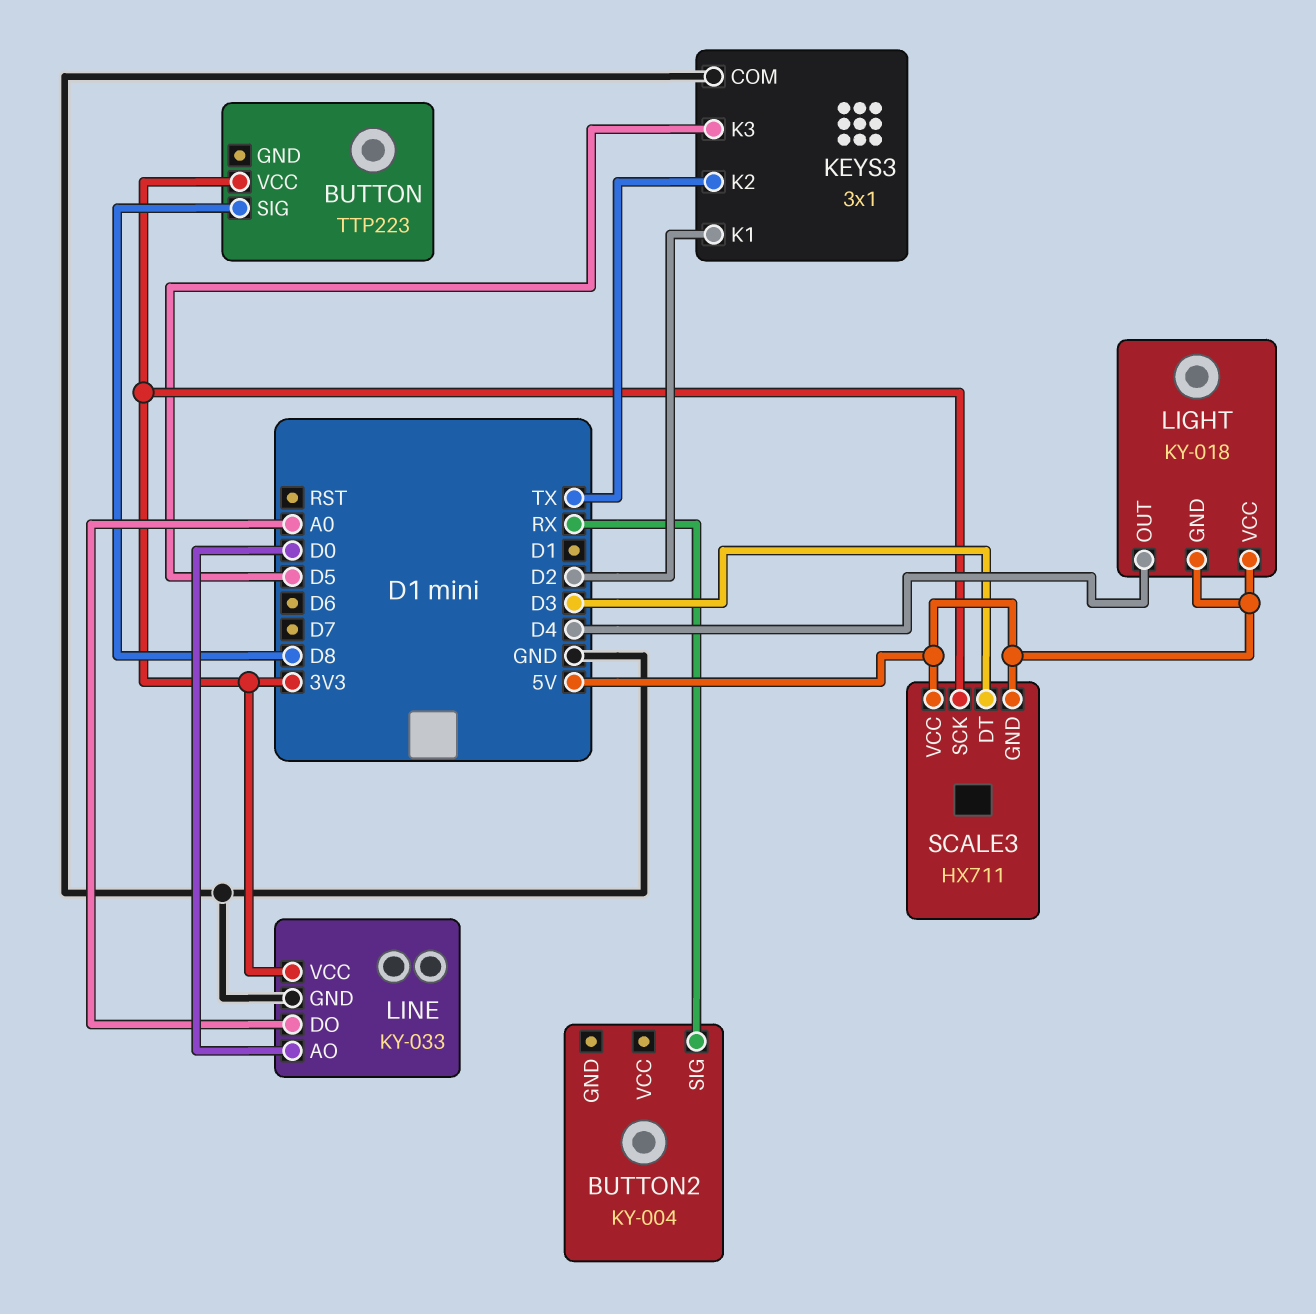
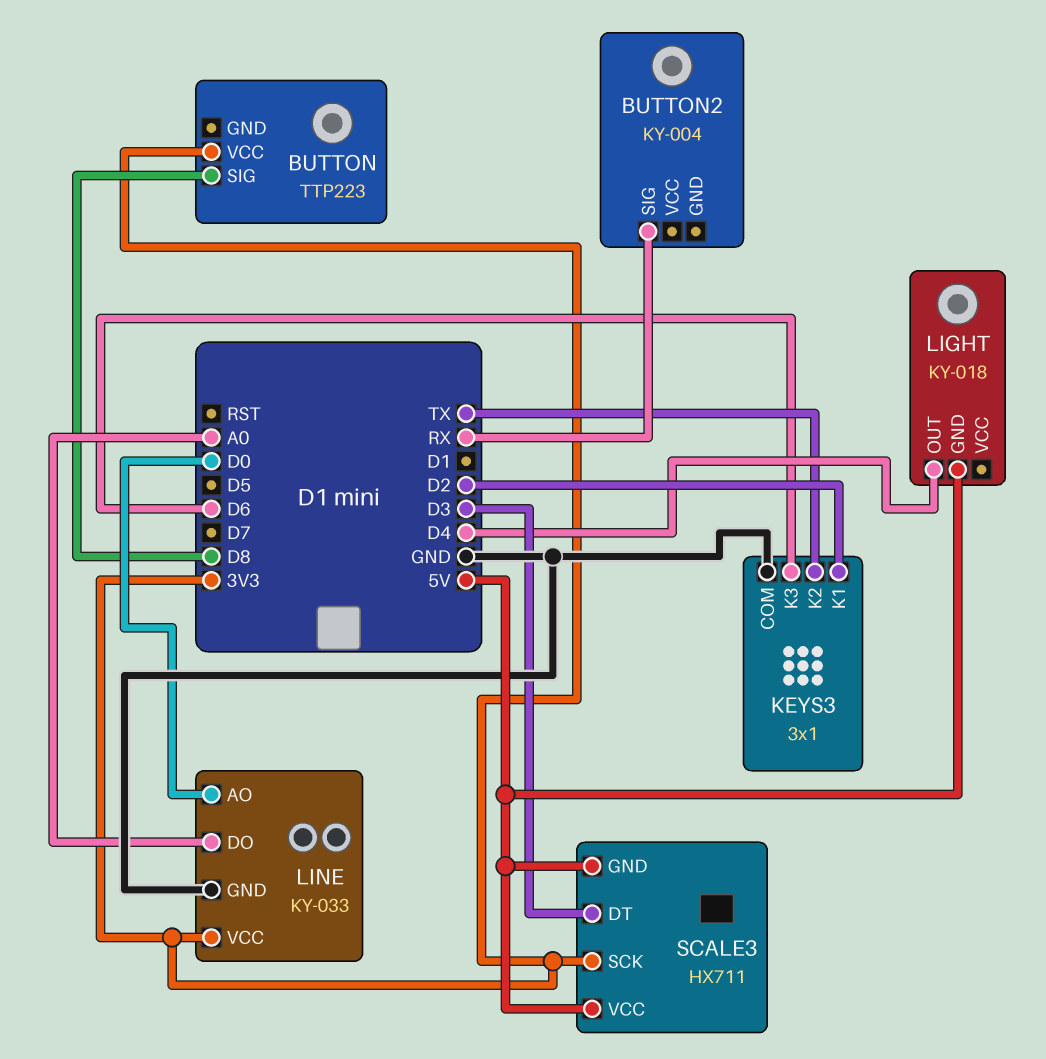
KEYS3 pin K3: D5 -> D6
LIGHT pin VCC: 5V -> none

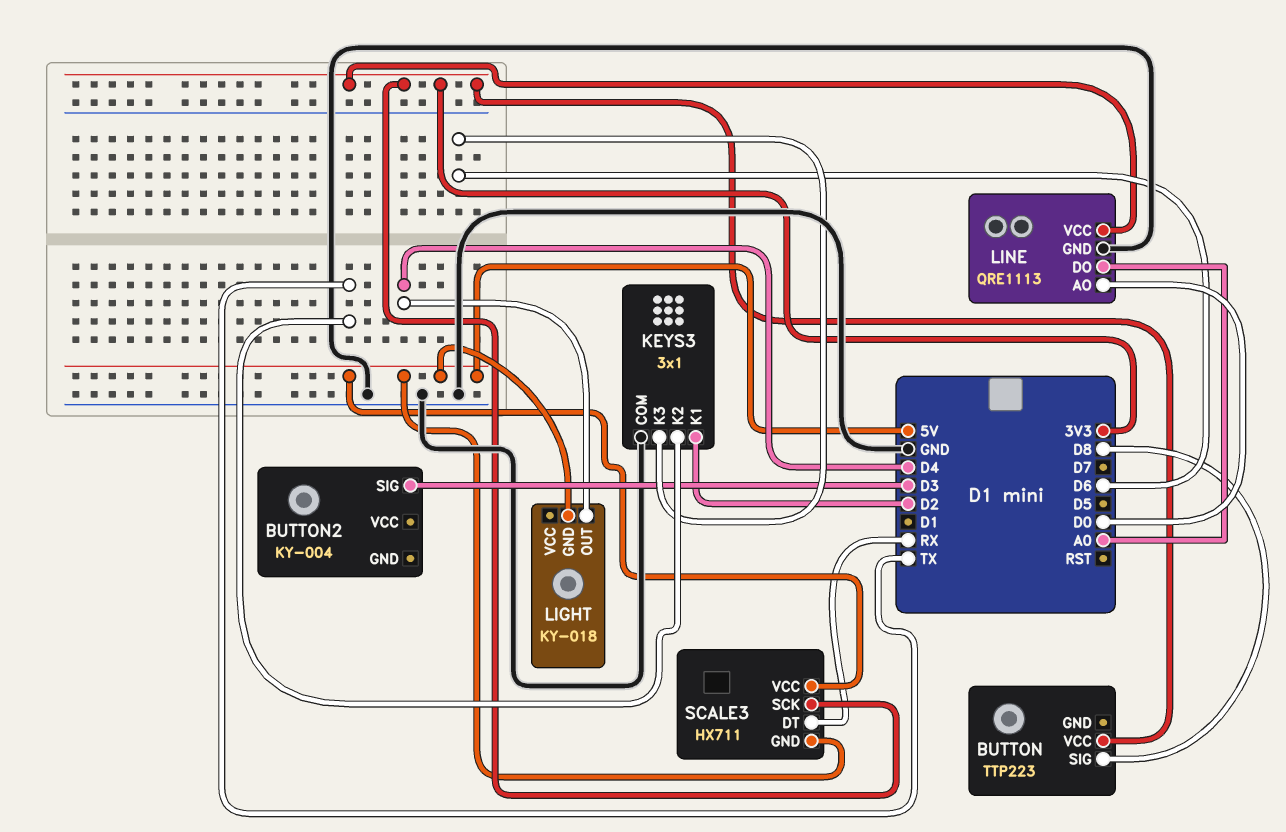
BUTTON2 pin SIG: RX -> D3
LINE: KY-033 -> QRE1113
SCALE3 pin DT: D3 -> RX

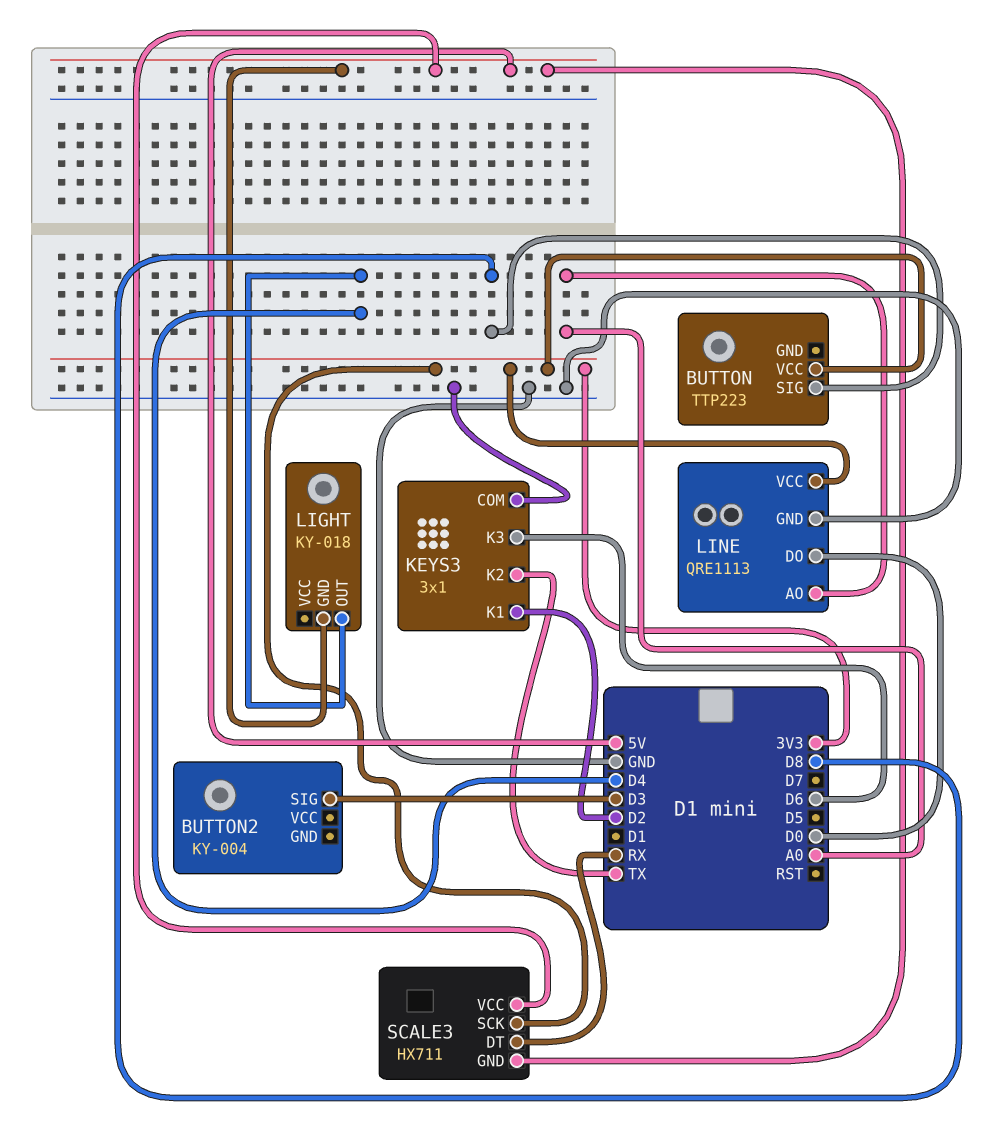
LINE pin AO: D0 -> A0
LINE pin DO: A0 -> D0

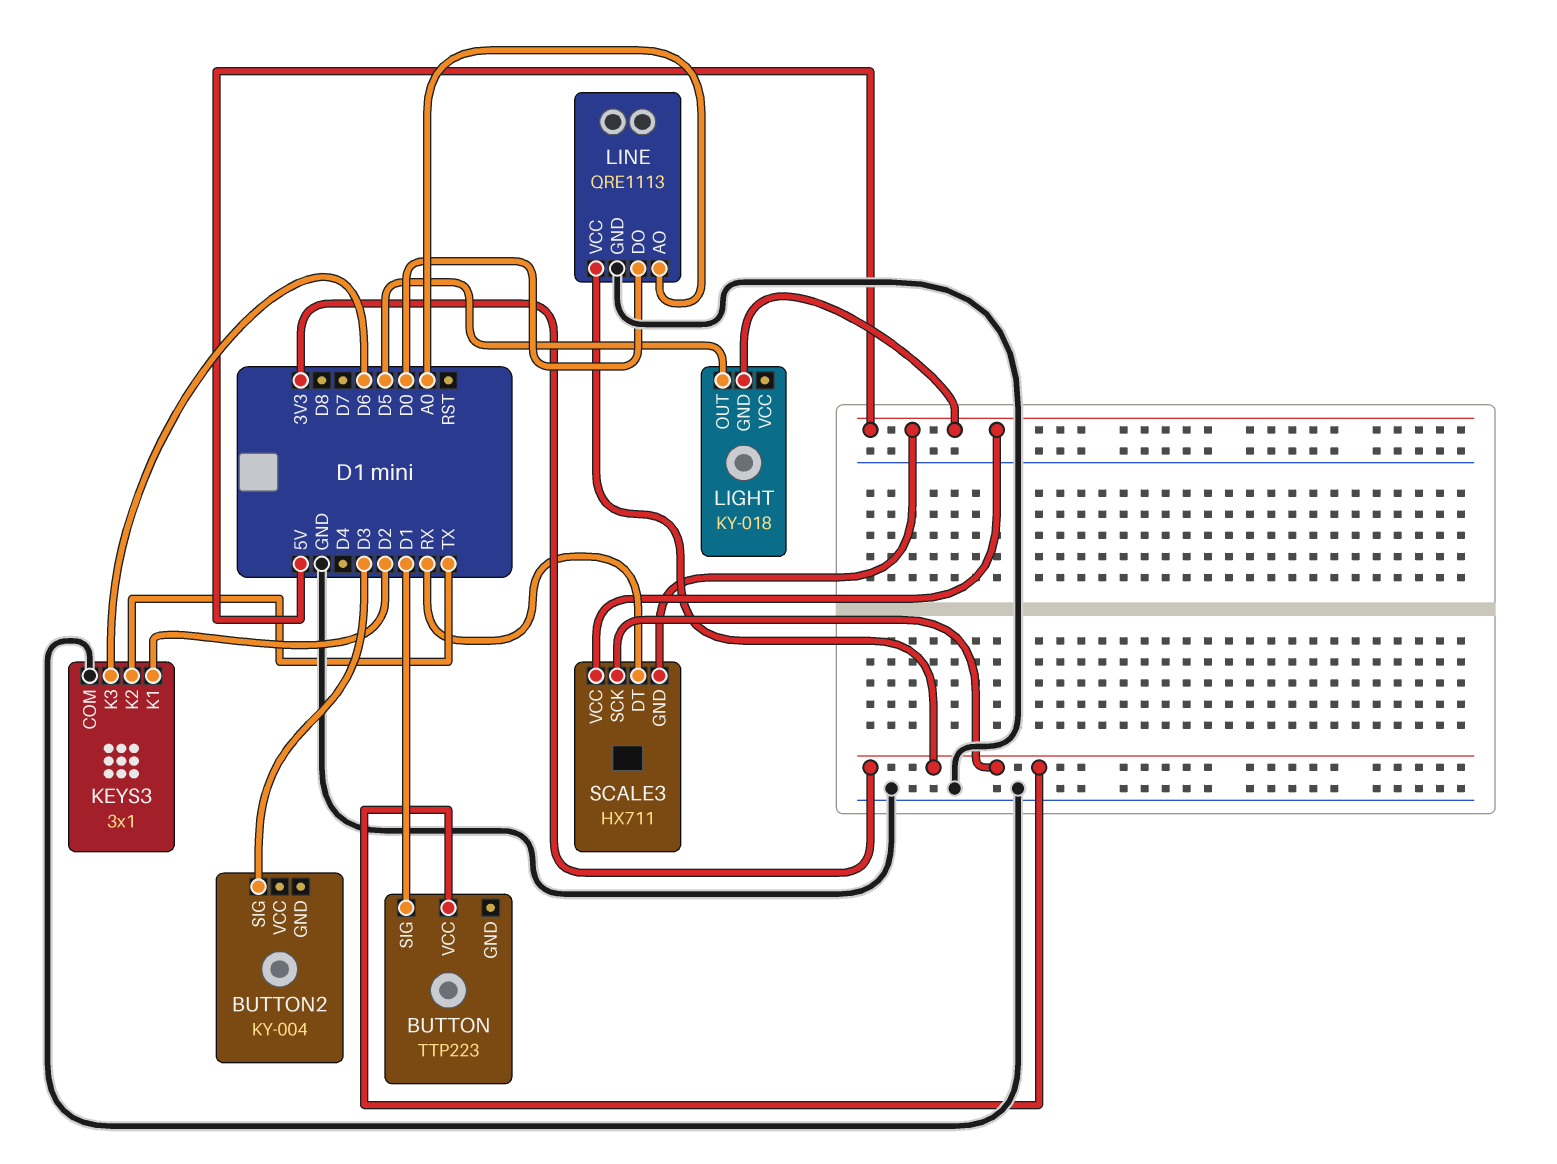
BUTTON pin SIG: D8 -> D1
LIGHT pin OUT: D4 -> D5

